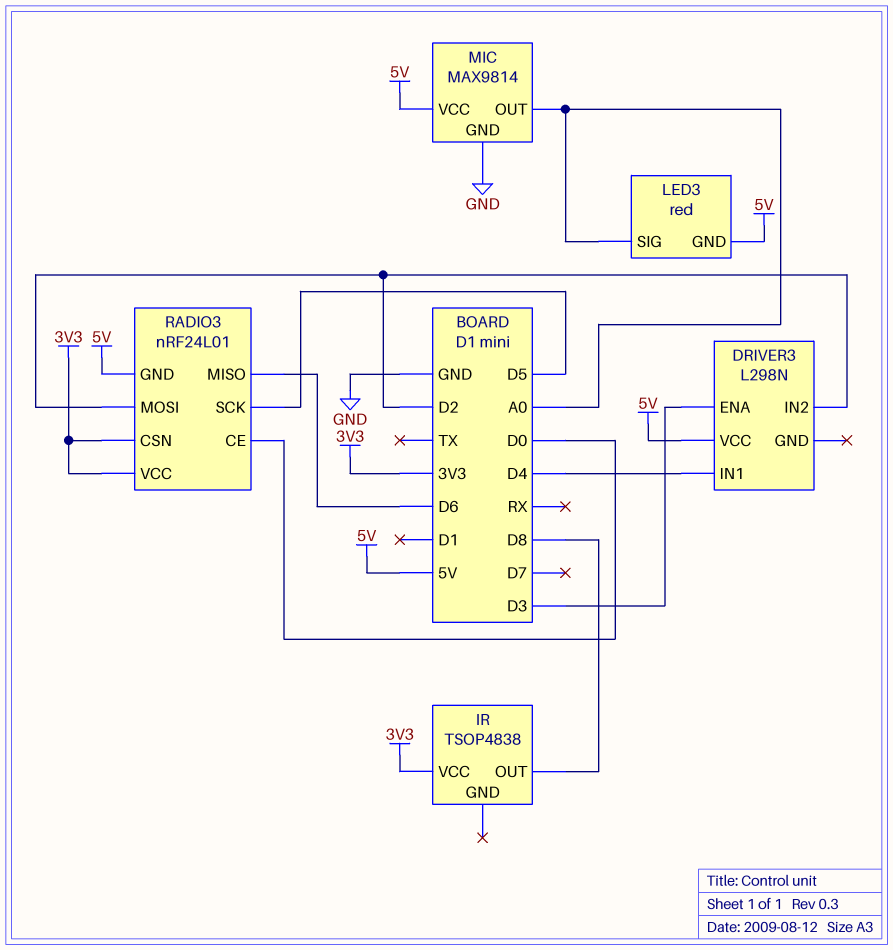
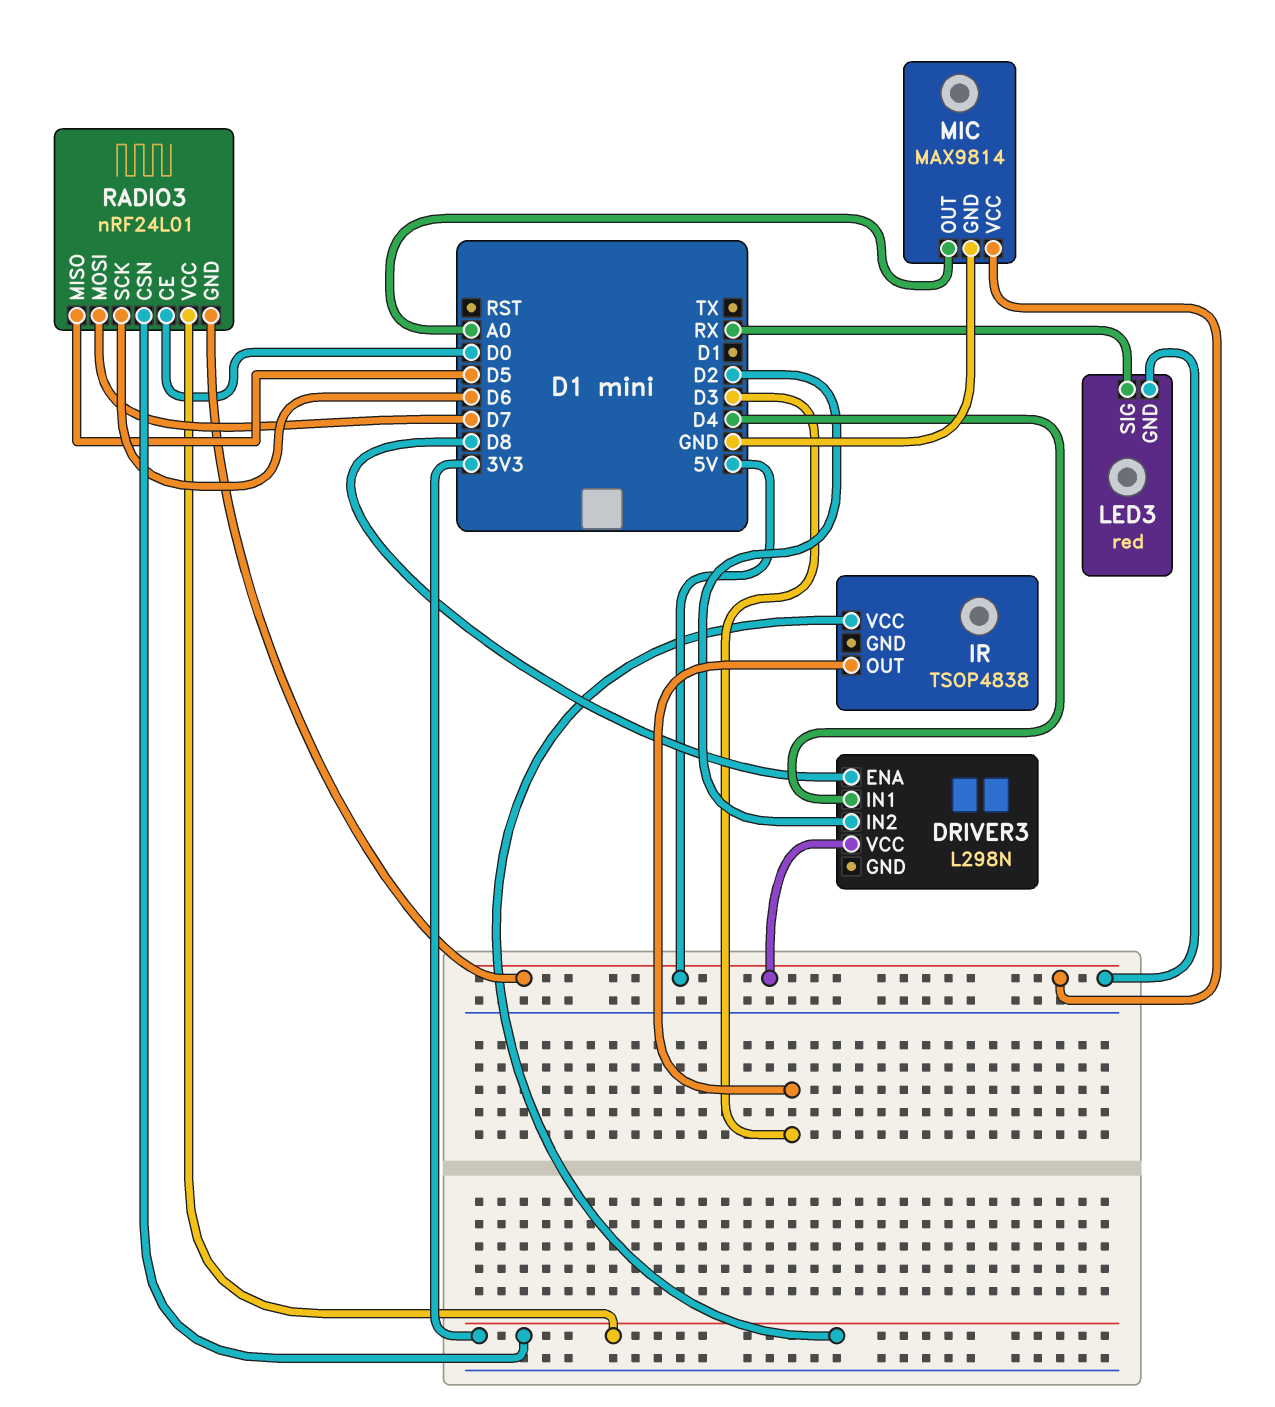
DRIVER3 pin ENA: D3 -> D8
IR pin OUT: D8 -> D3
LED3 pin SIG: A0 -> RX
RADIO3 pin MISO: D6 -> D5
RADIO3 pin MOSI: D2 -> D7
RADIO3 pin SCK: D5 -> D6

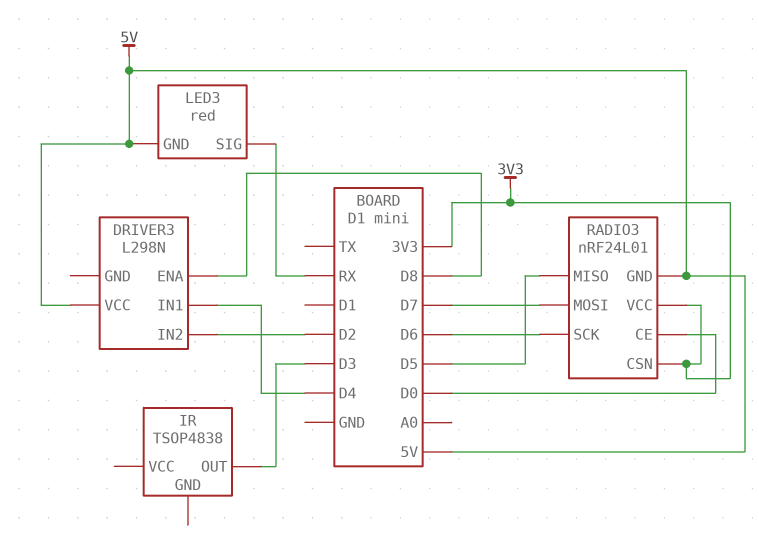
IR pin VCC: 3V3 -> none
MIC: MAX9814 -> none
MIC pin GND: GND -> none
MIC pin OUT: A0 -> none
MIC pin VCC: 5V -> none

